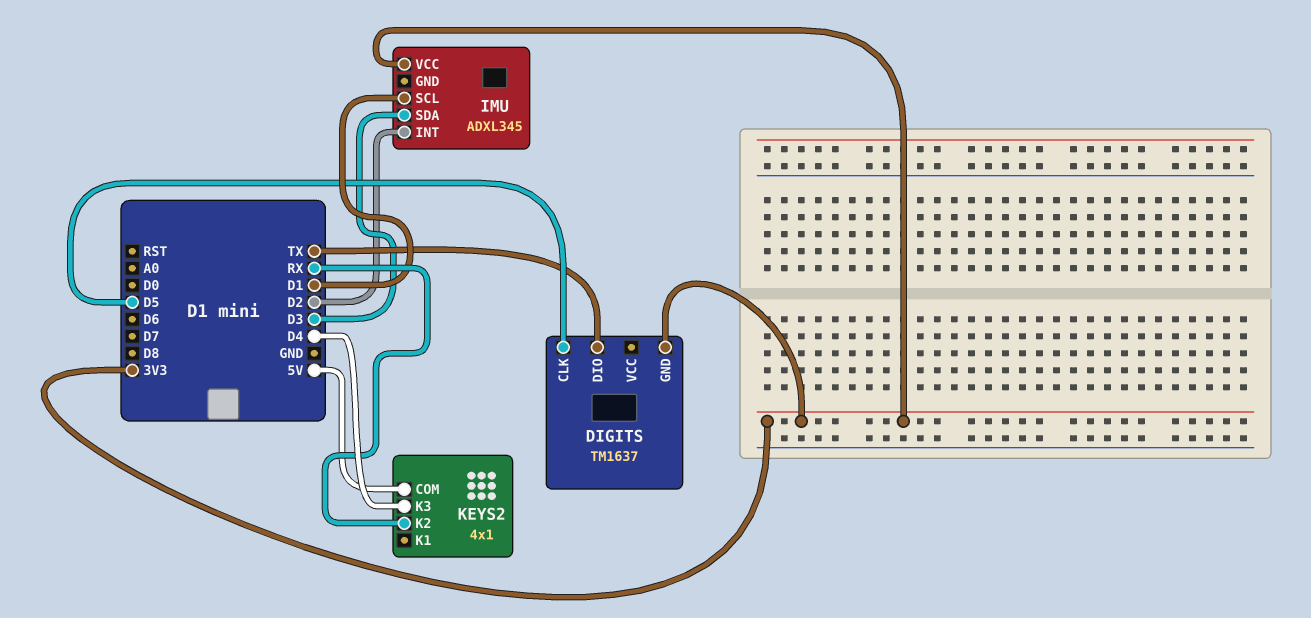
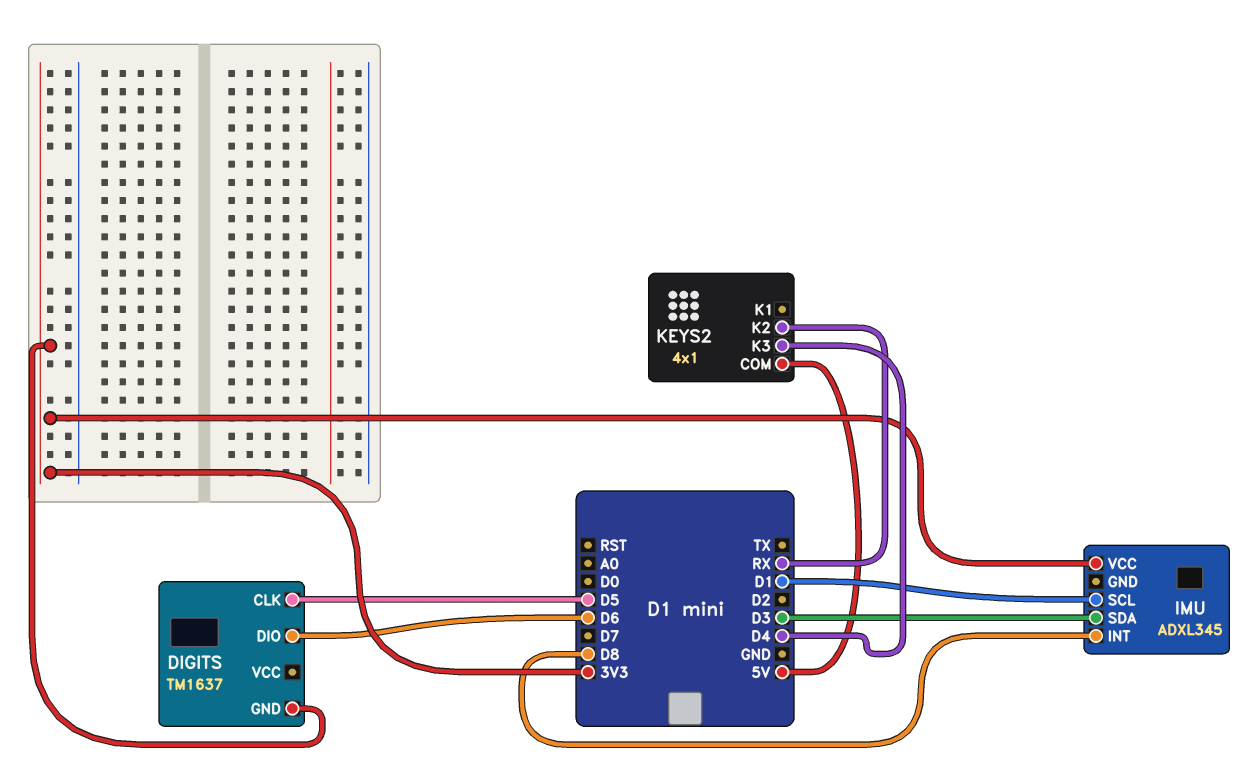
DIGITS pin DIO: TX -> D6
IMU pin INT: D2 -> D8

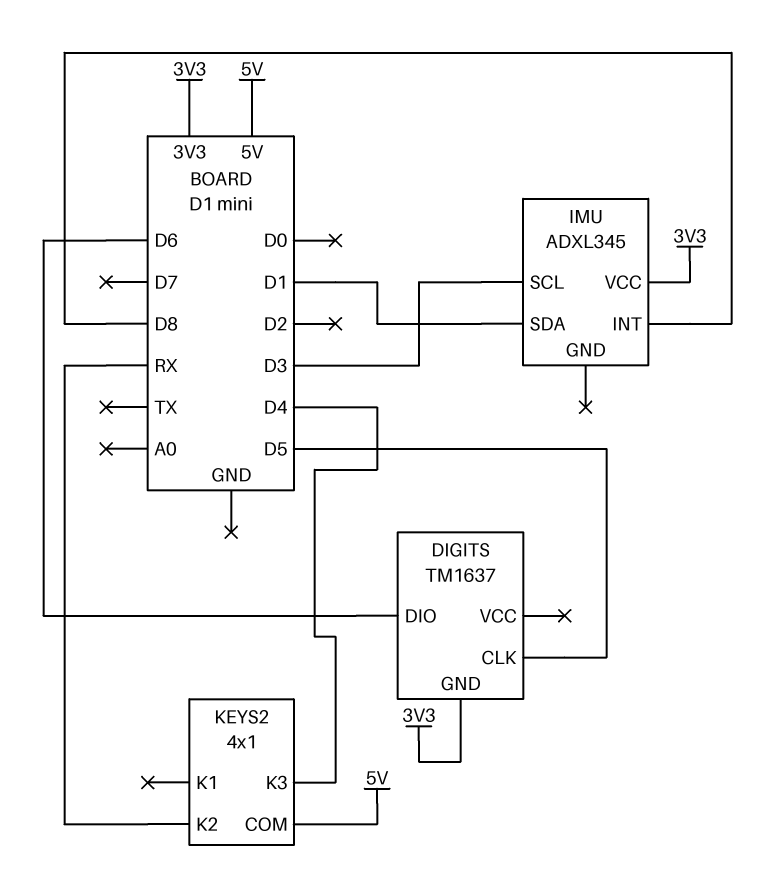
IMU pin SCL: D1 -> D3
IMU pin SDA: D3 -> D1

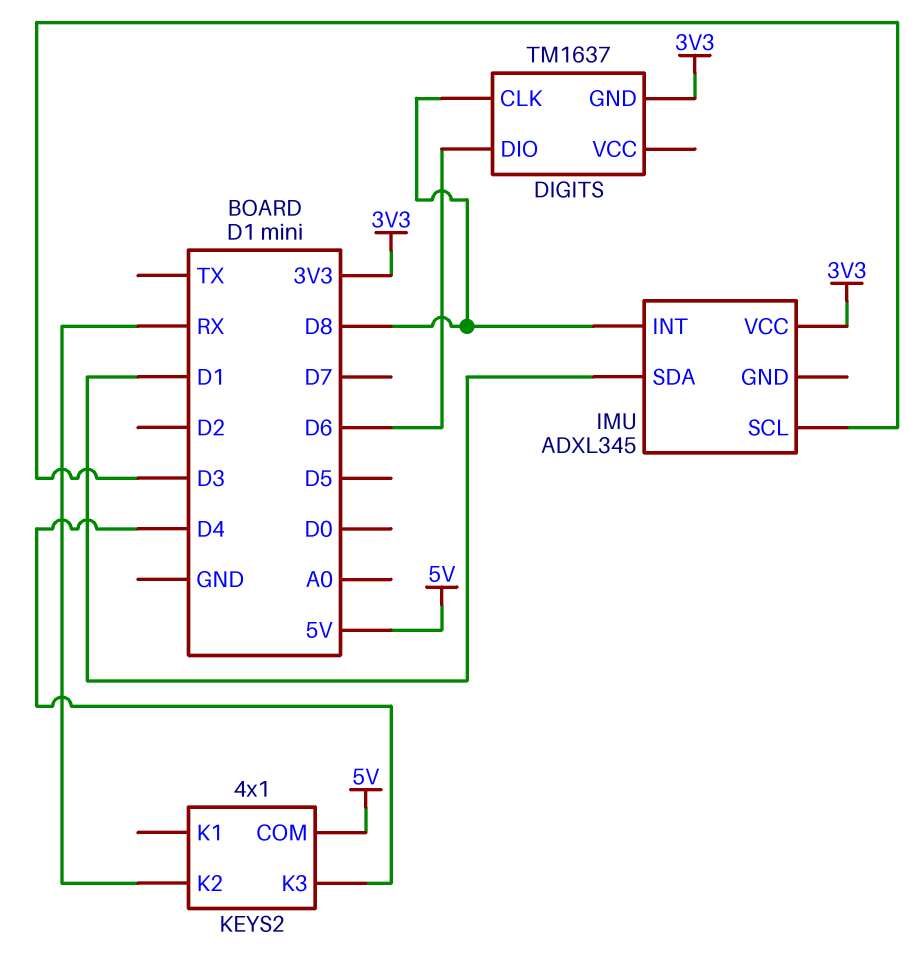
DIGITS pin CLK: D5 -> D8

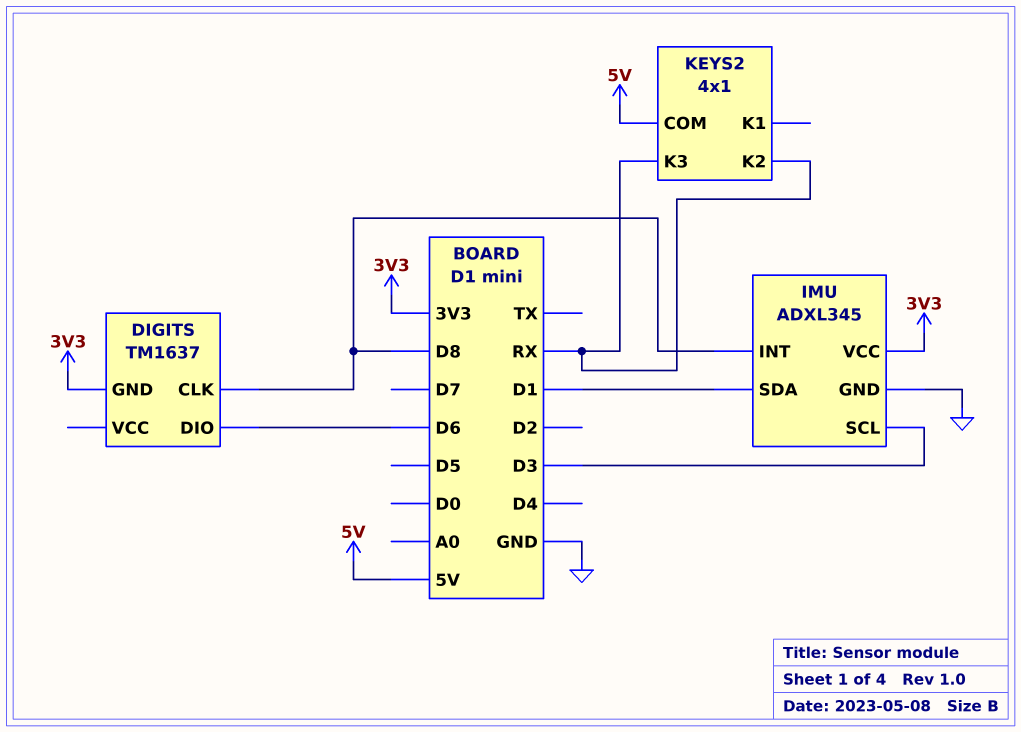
IMU pin GND: none -> GND
KEYS2 pin K3: D4 -> RX

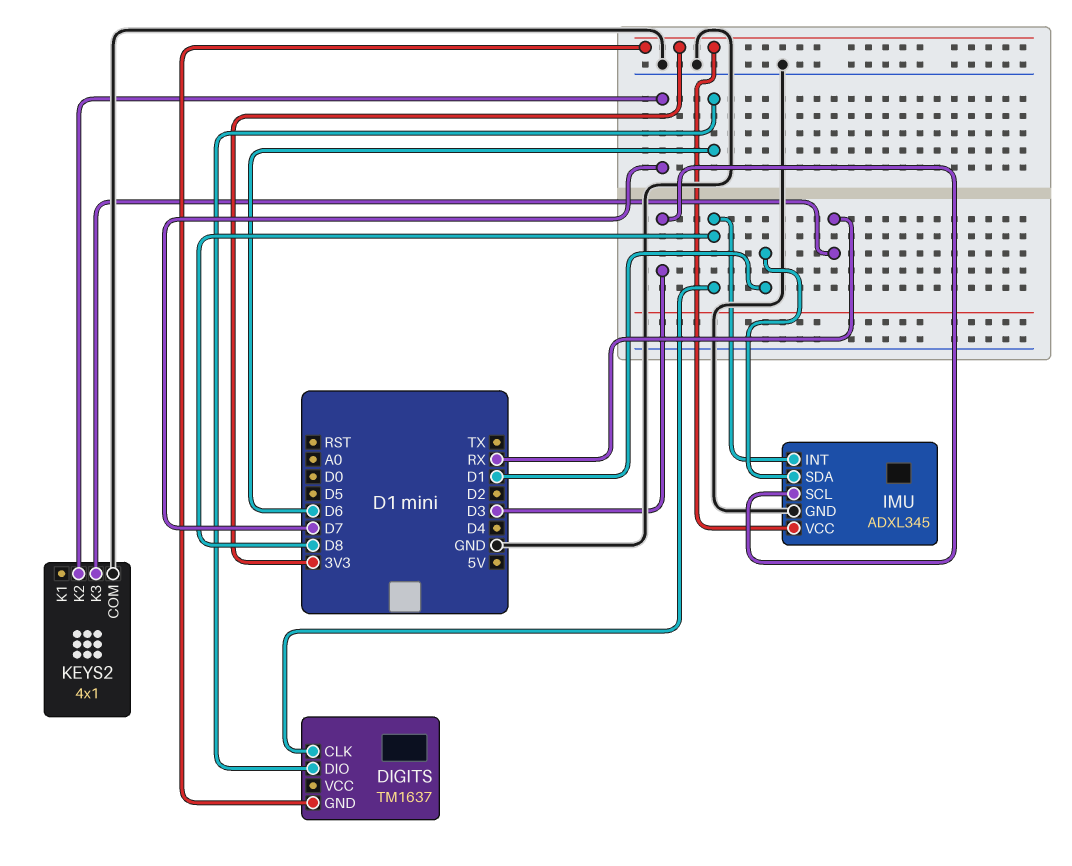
KEYS2 pin COM: 5V -> GND
KEYS2 pin K2: RX -> D7

